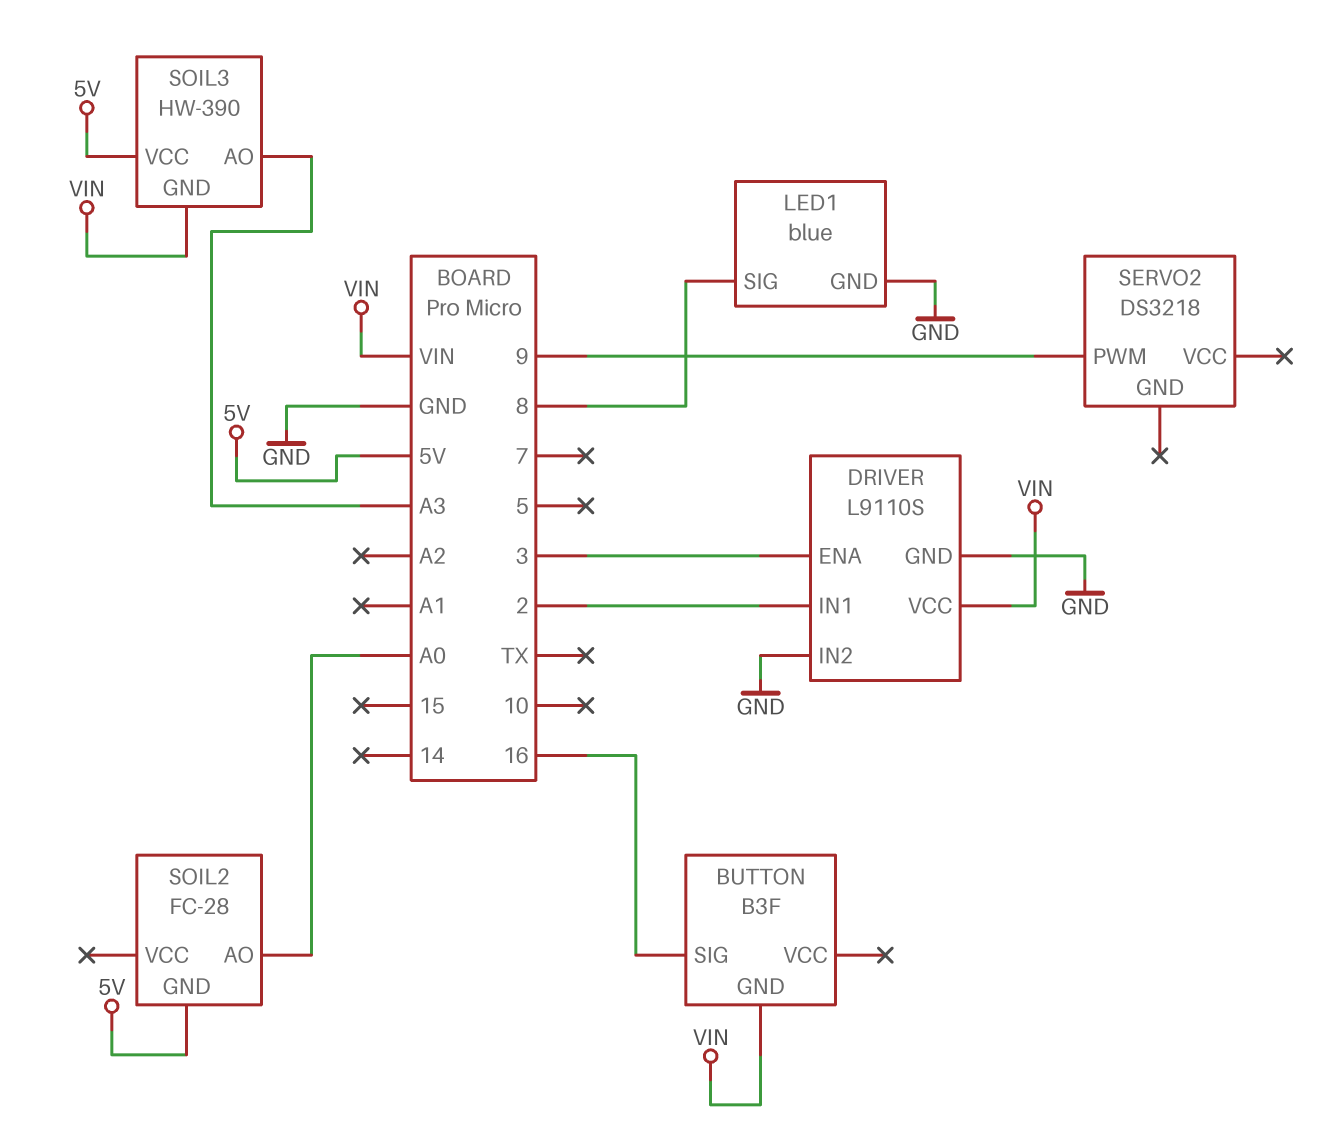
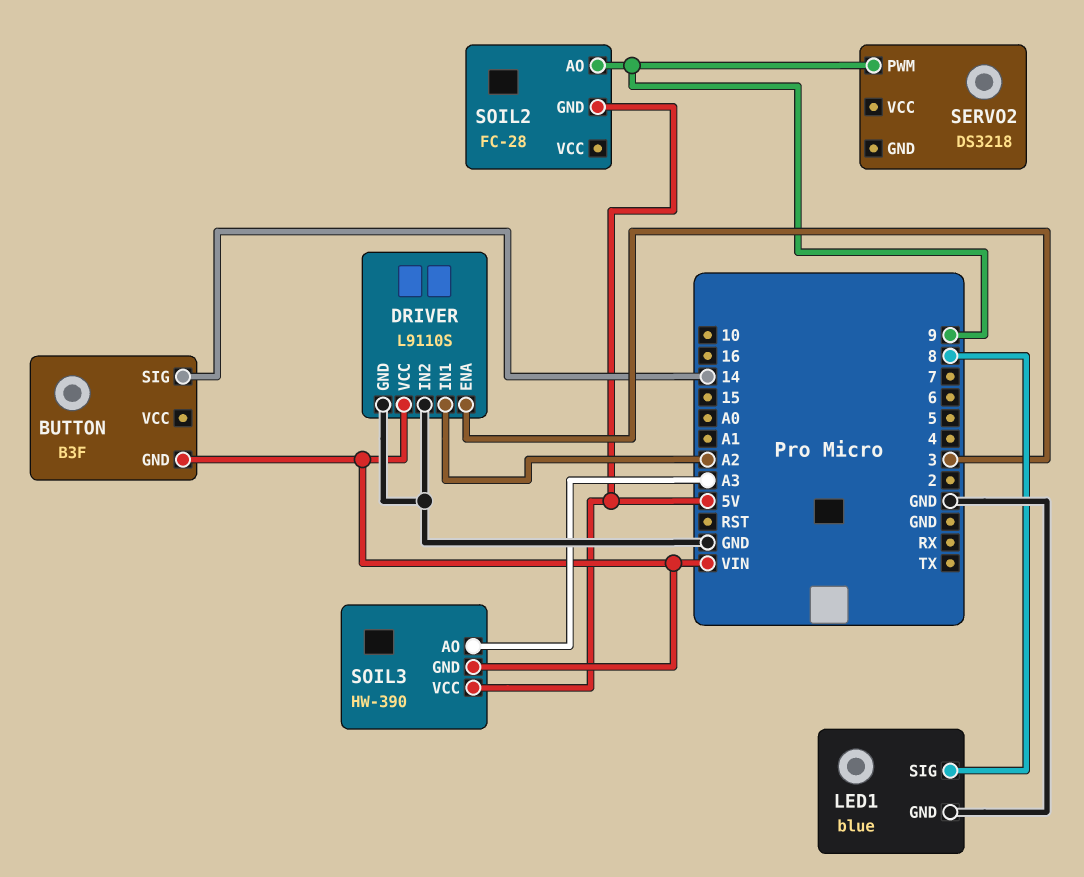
BUTTON pin SIG: 16 -> 14
DRIVER pin IN1: 2 -> A2
SOIL2 pin AO: A0 -> 9

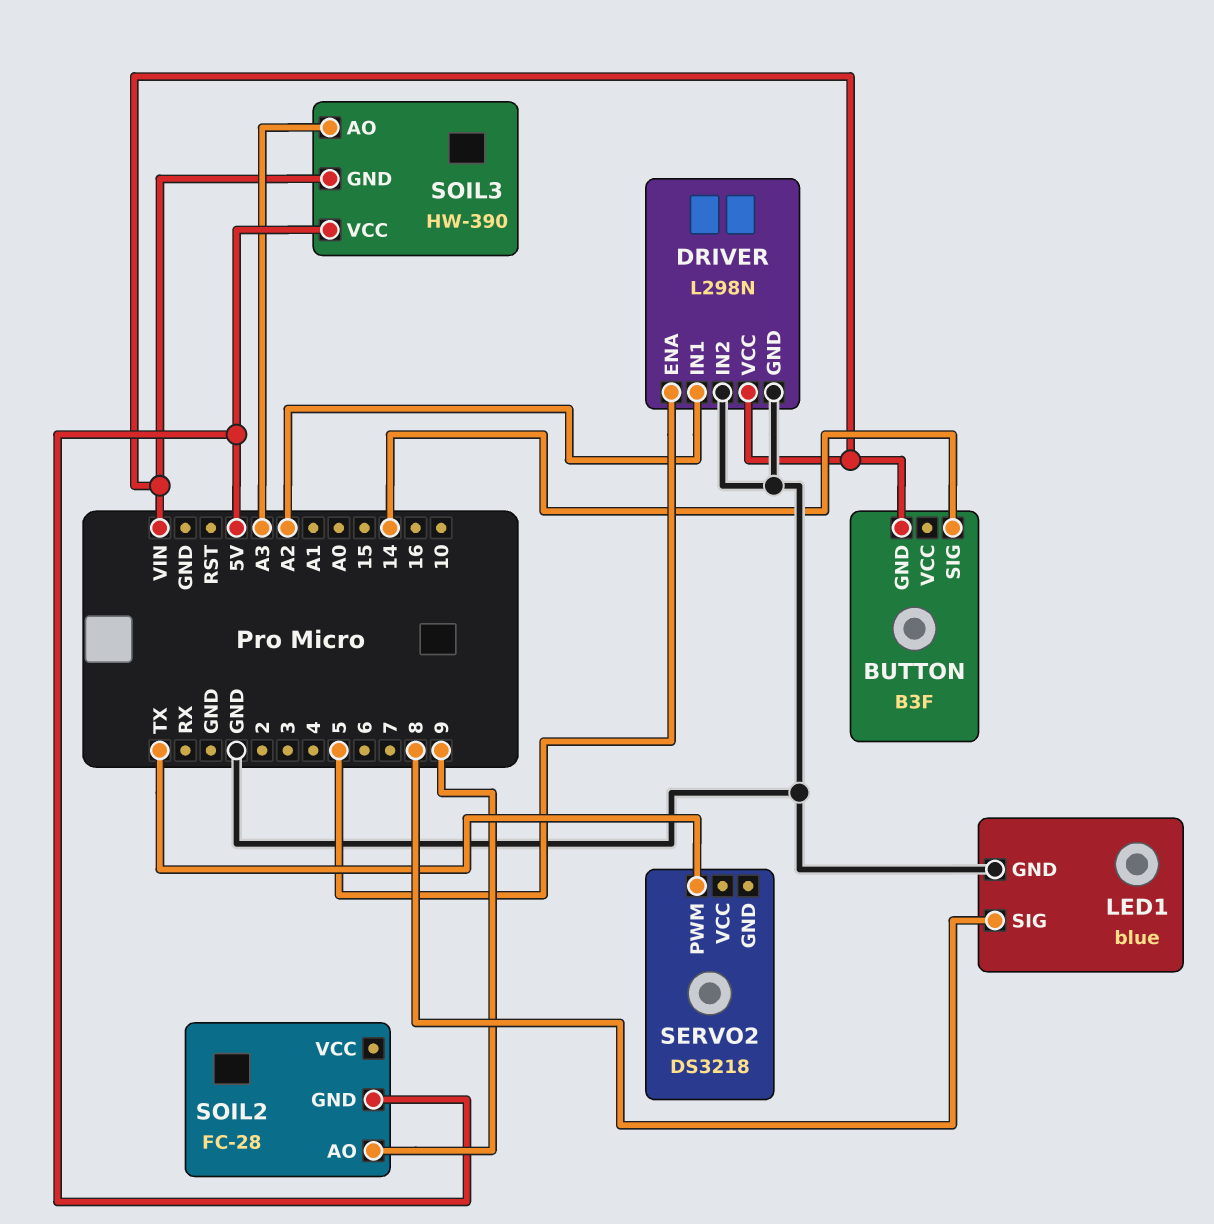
DRIVER: L9110S -> L298N
DRIVER pin ENA: 3 -> 5
SERVO2 pin PWM: 9 -> TX

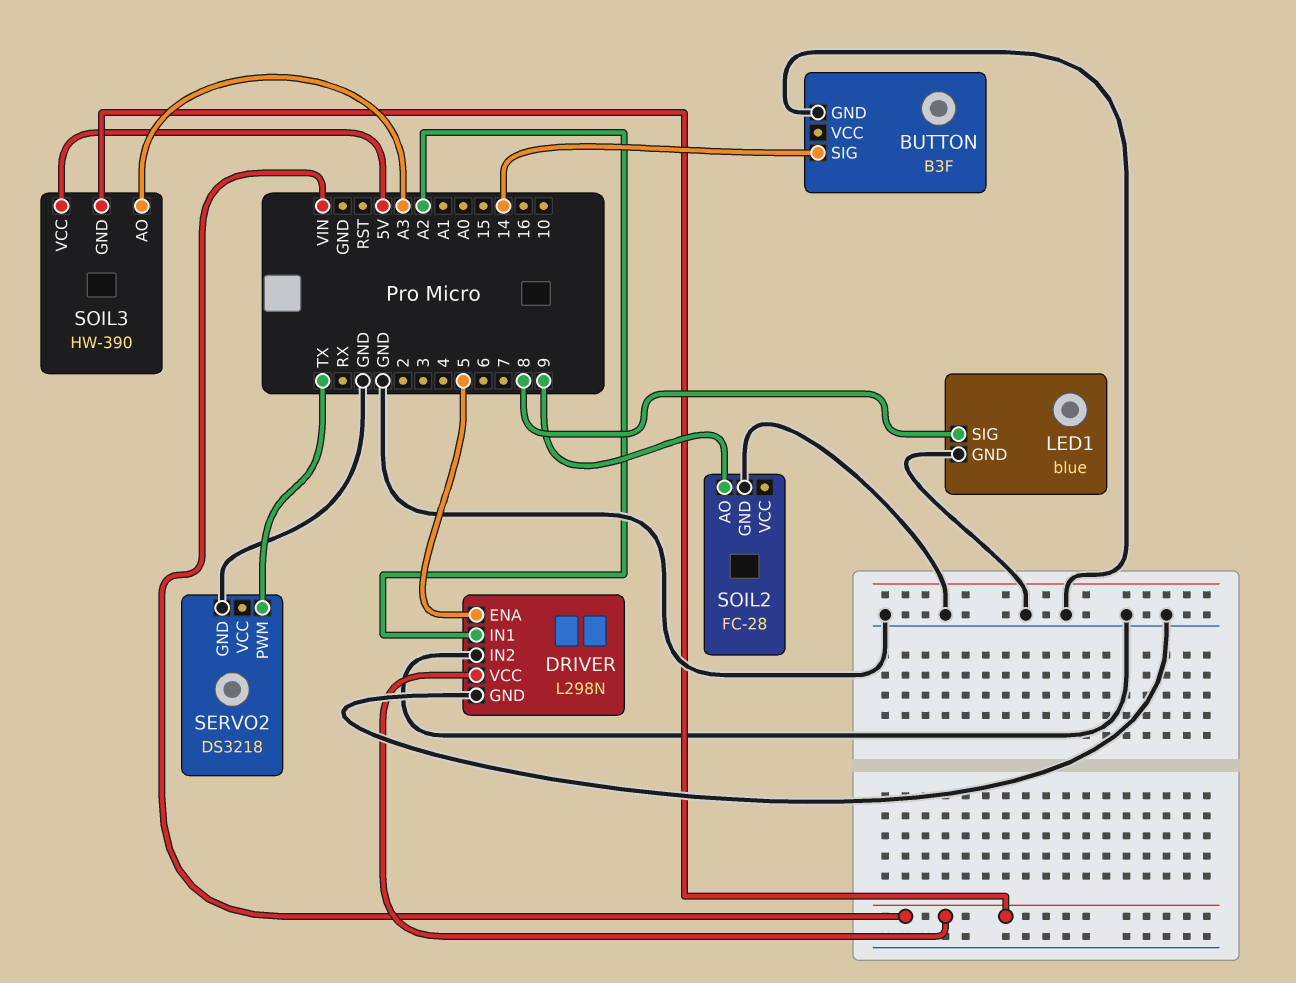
BUTTON pin GND: VIN -> GND
SERVO2 pin GND: none -> GND
SOIL2 pin GND: 5V -> GND

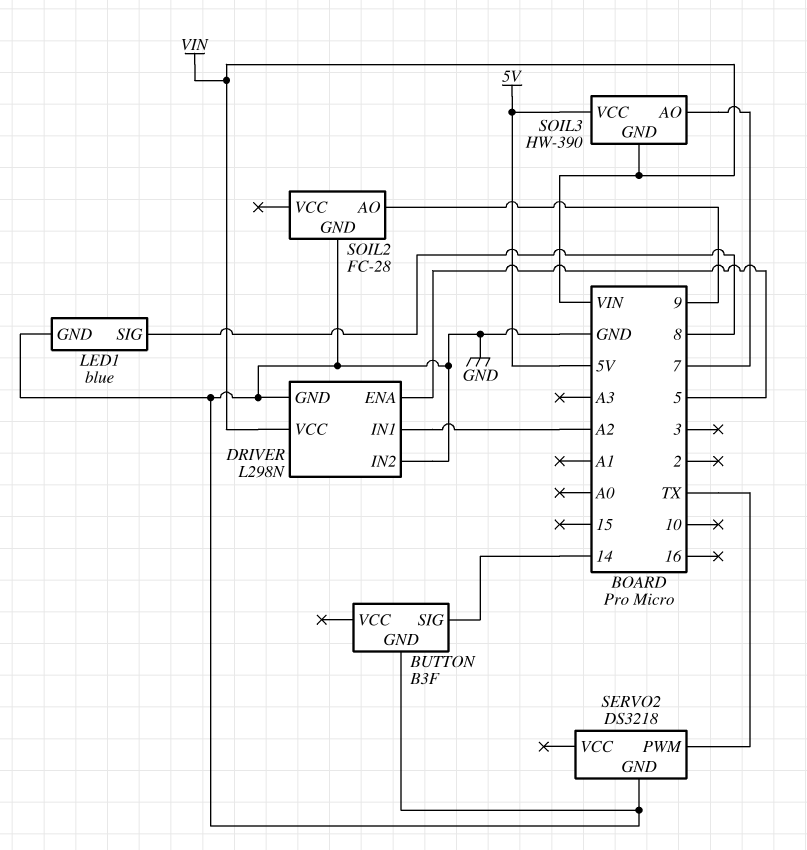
SOIL3 pin AO: A3 -> 7

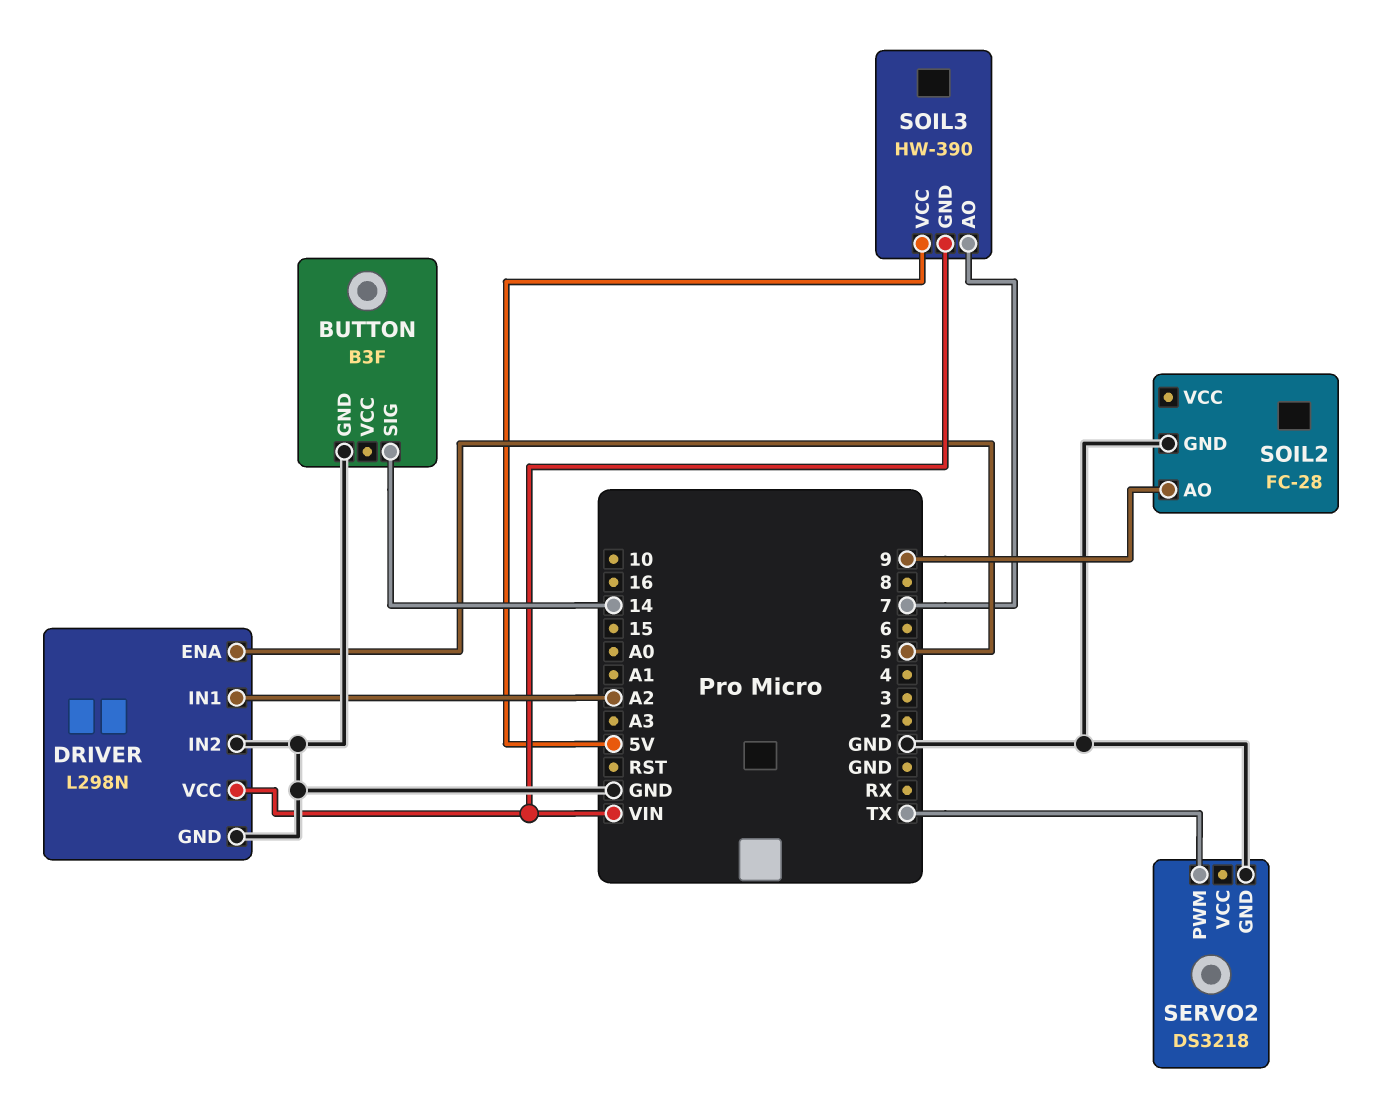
LED1: blue -> none
LED1 pin GND: GND -> none
LED1 pin SIG: 8 -> none

